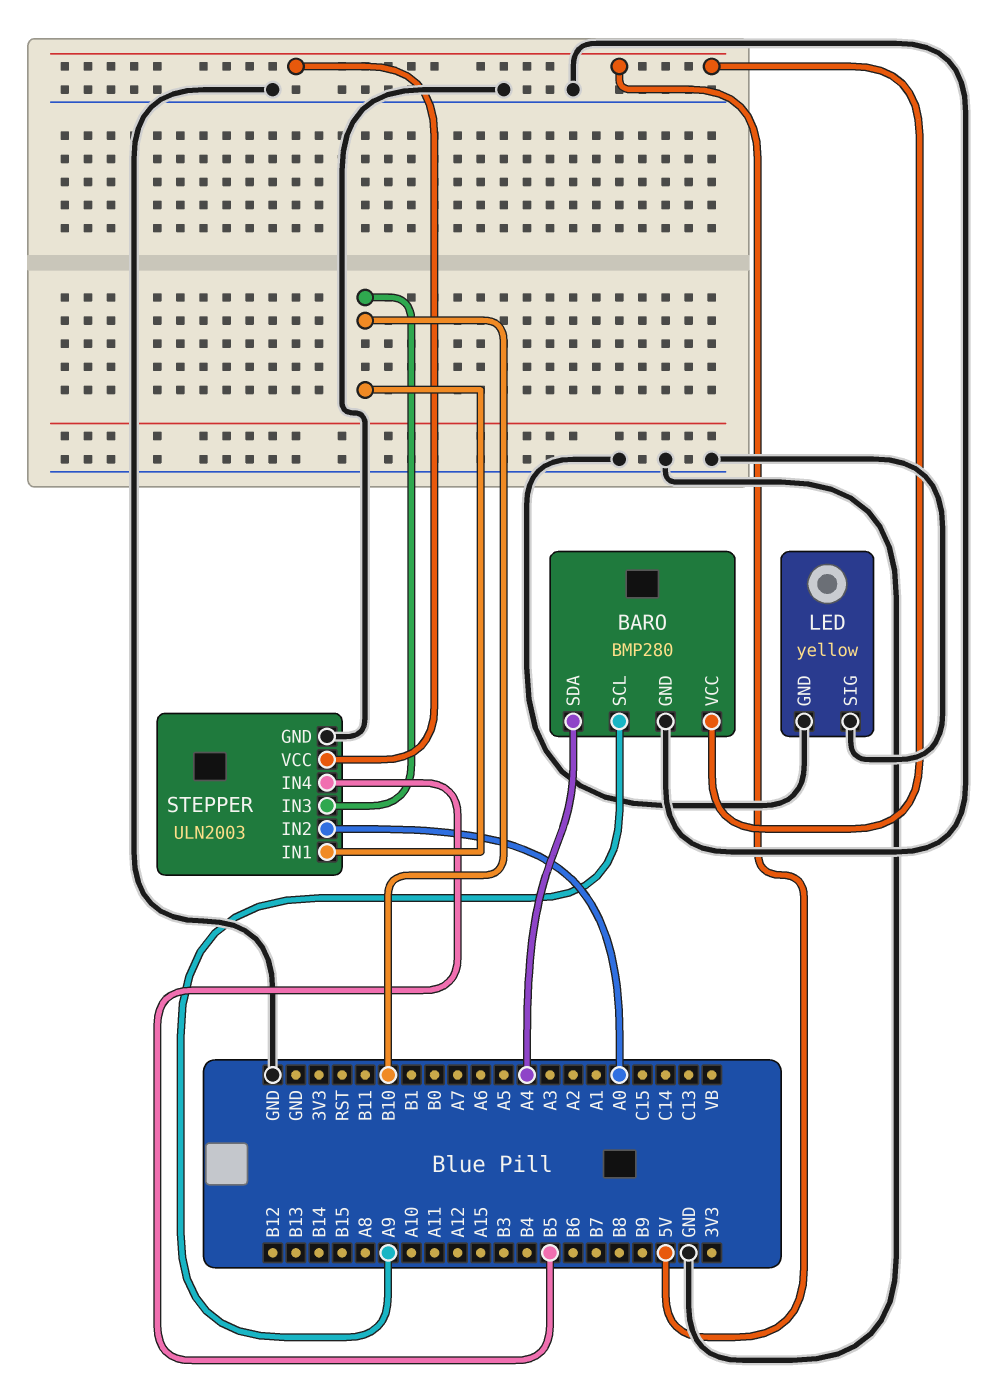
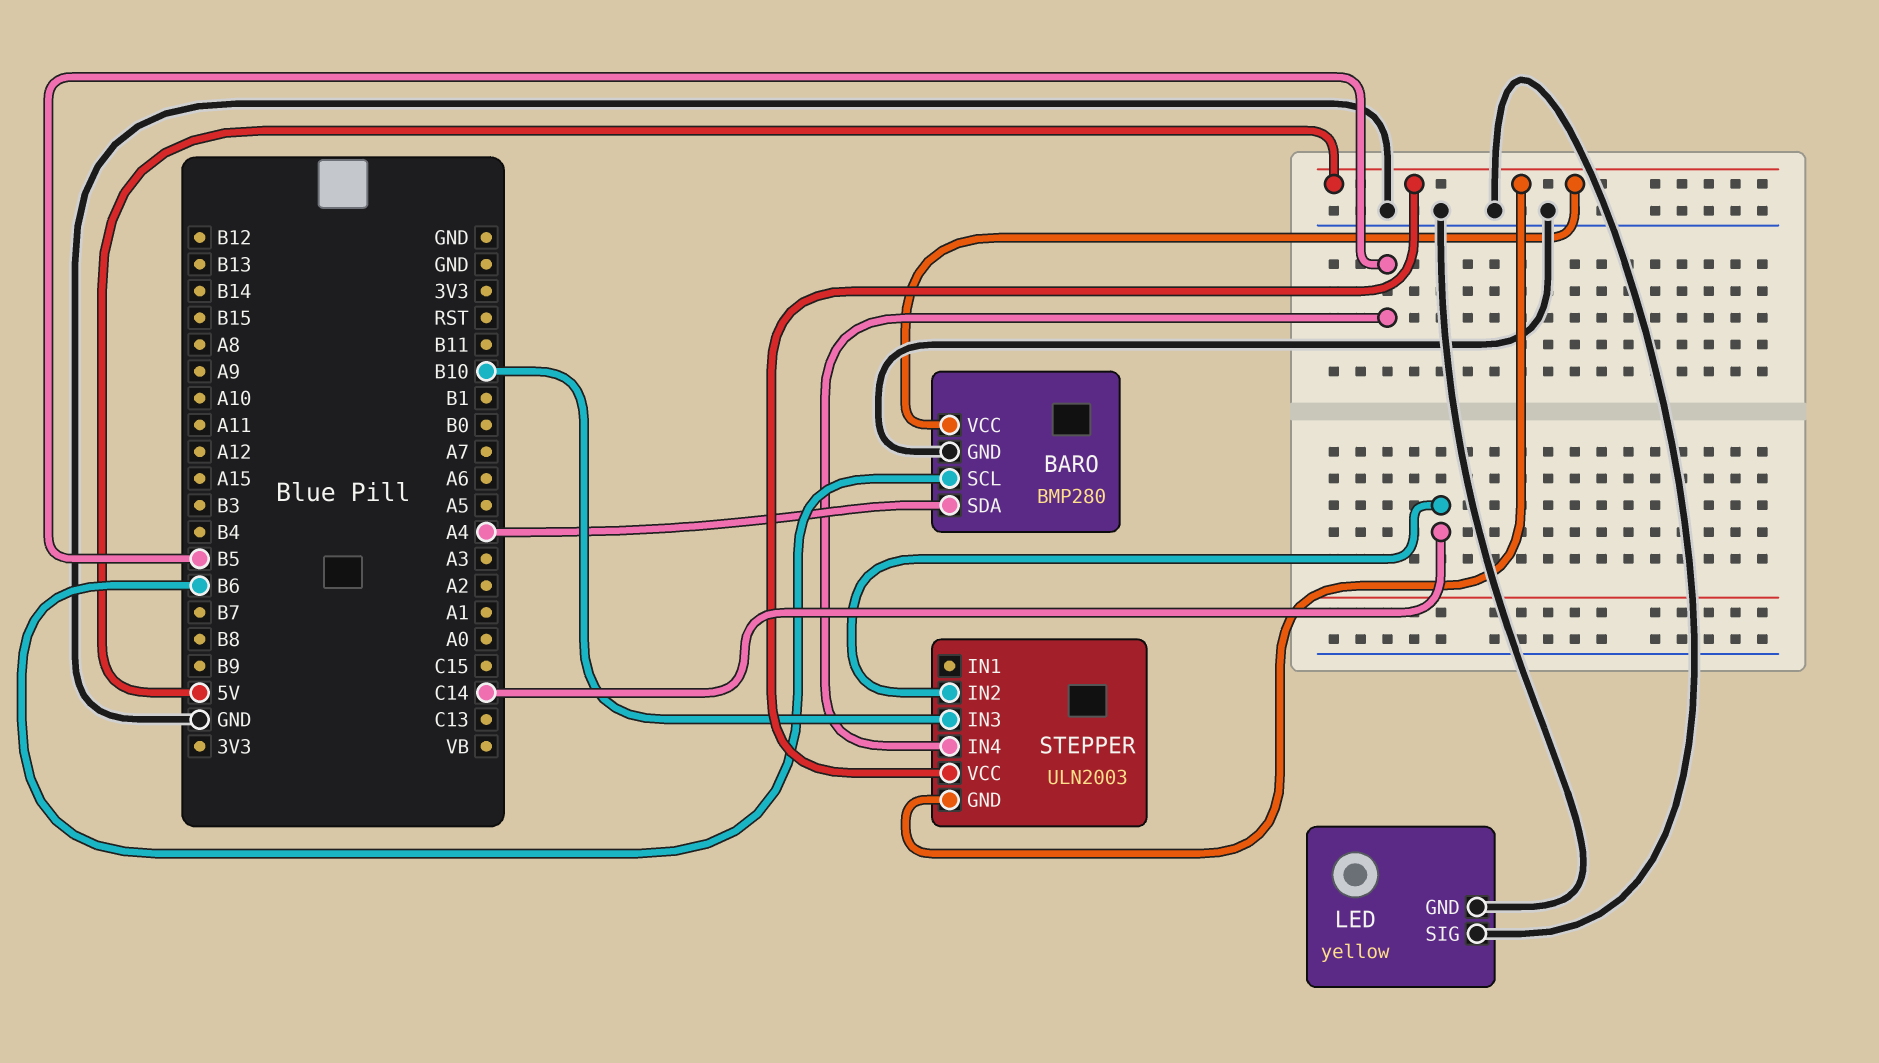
BARO pin SCL: A9 -> B6
STEPPER pin GND: GND -> 5V
STEPPER pin IN1: B10 -> none
STEPPER pin IN2: A0 -> C14

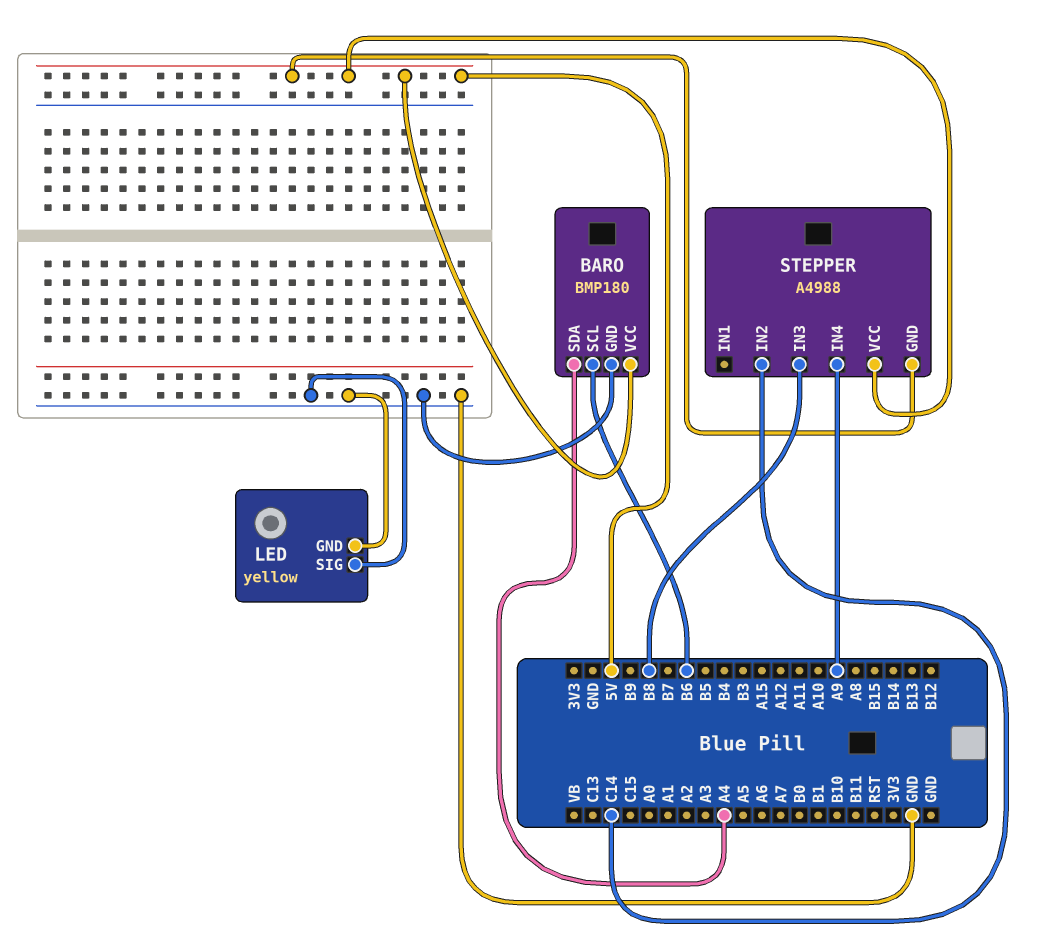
BARO: BMP280 -> BMP180
STEPPER: ULN2003 -> A4988
STEPPER pin IN3: B10 -> B8
STEPPER pin IN4: B5 -> A9

